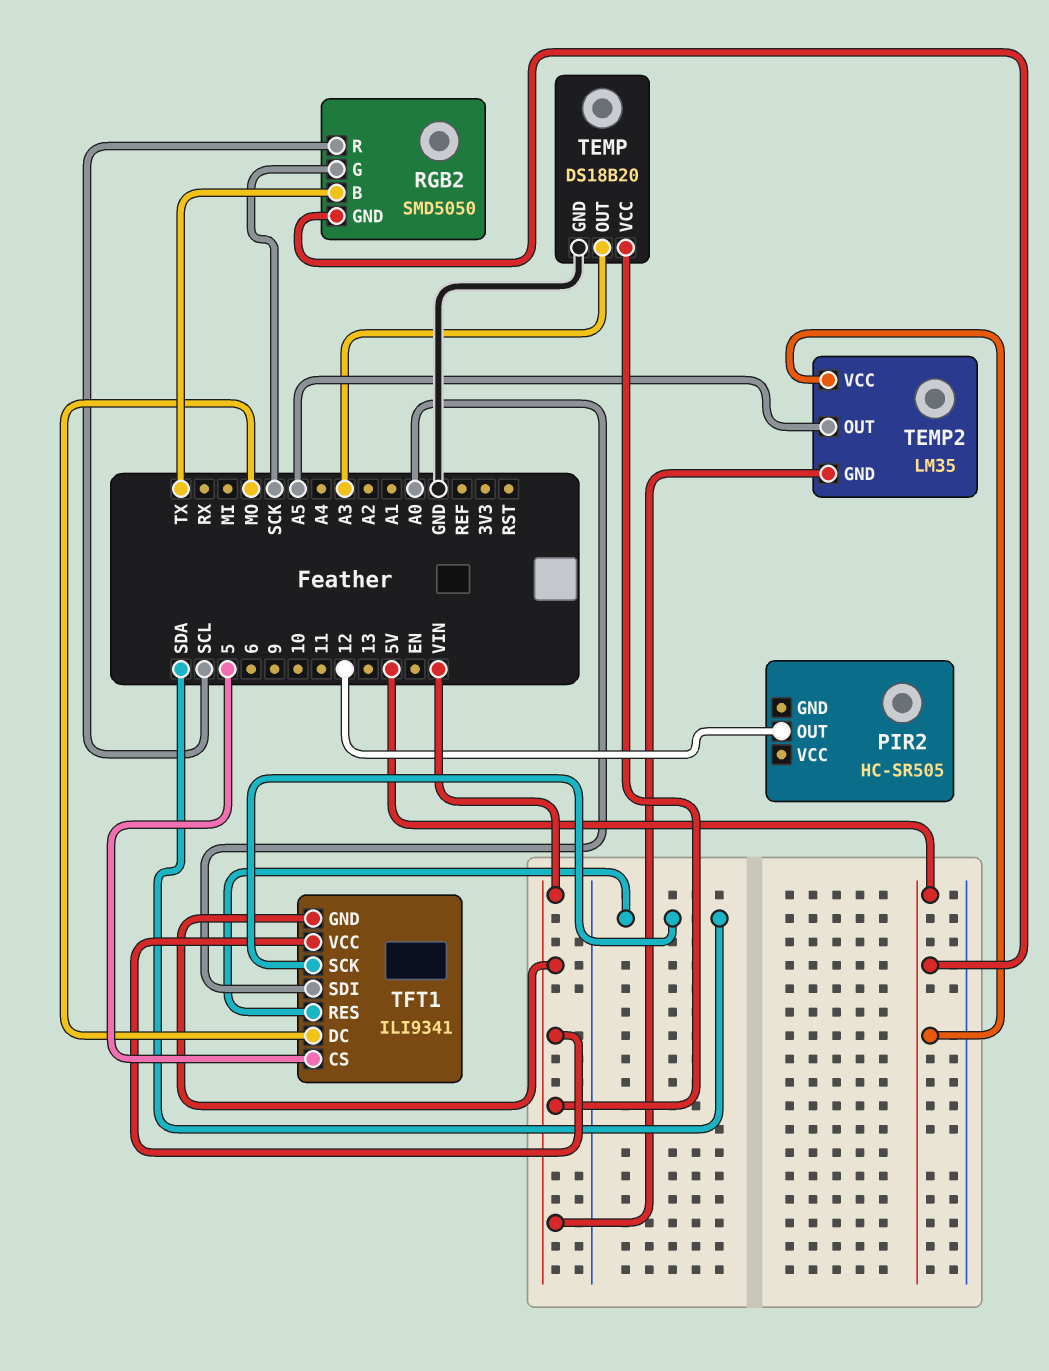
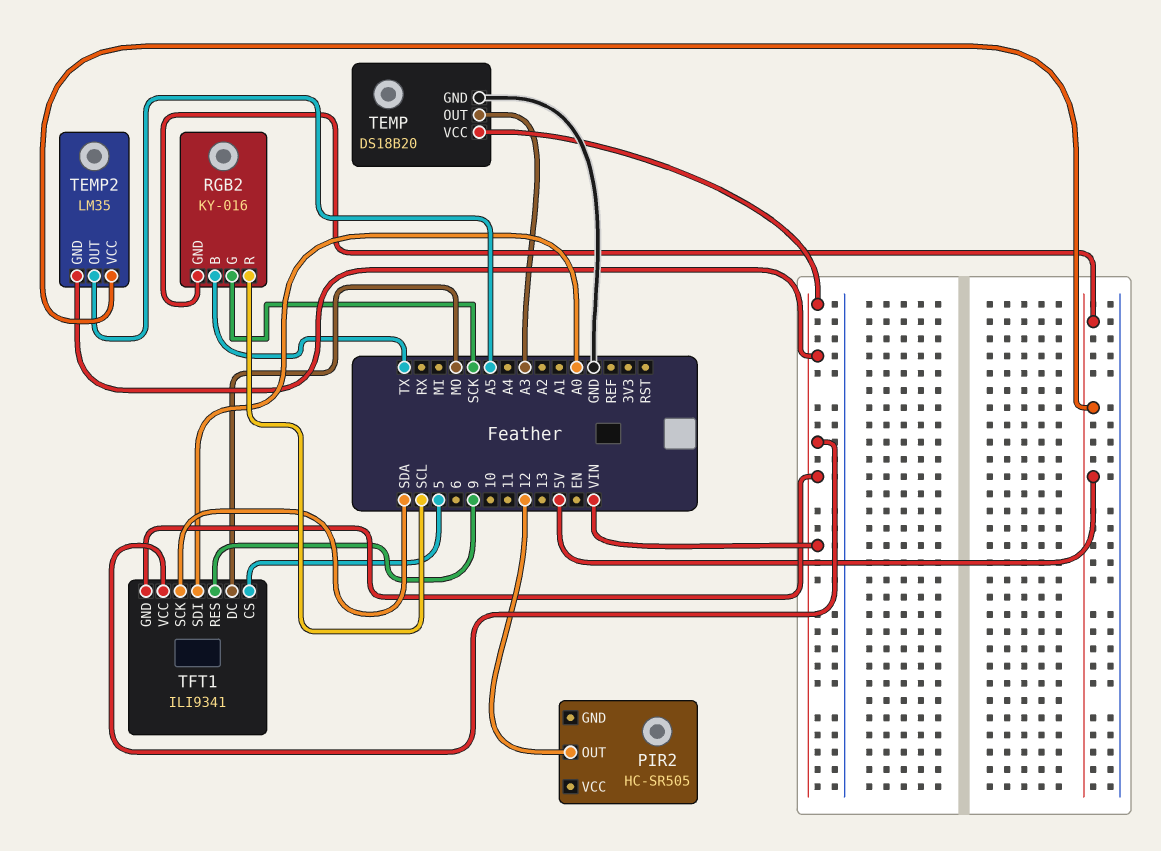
RGB2: SMD5050 -> KY-016
TFT1 pin RES: SDA -> 9

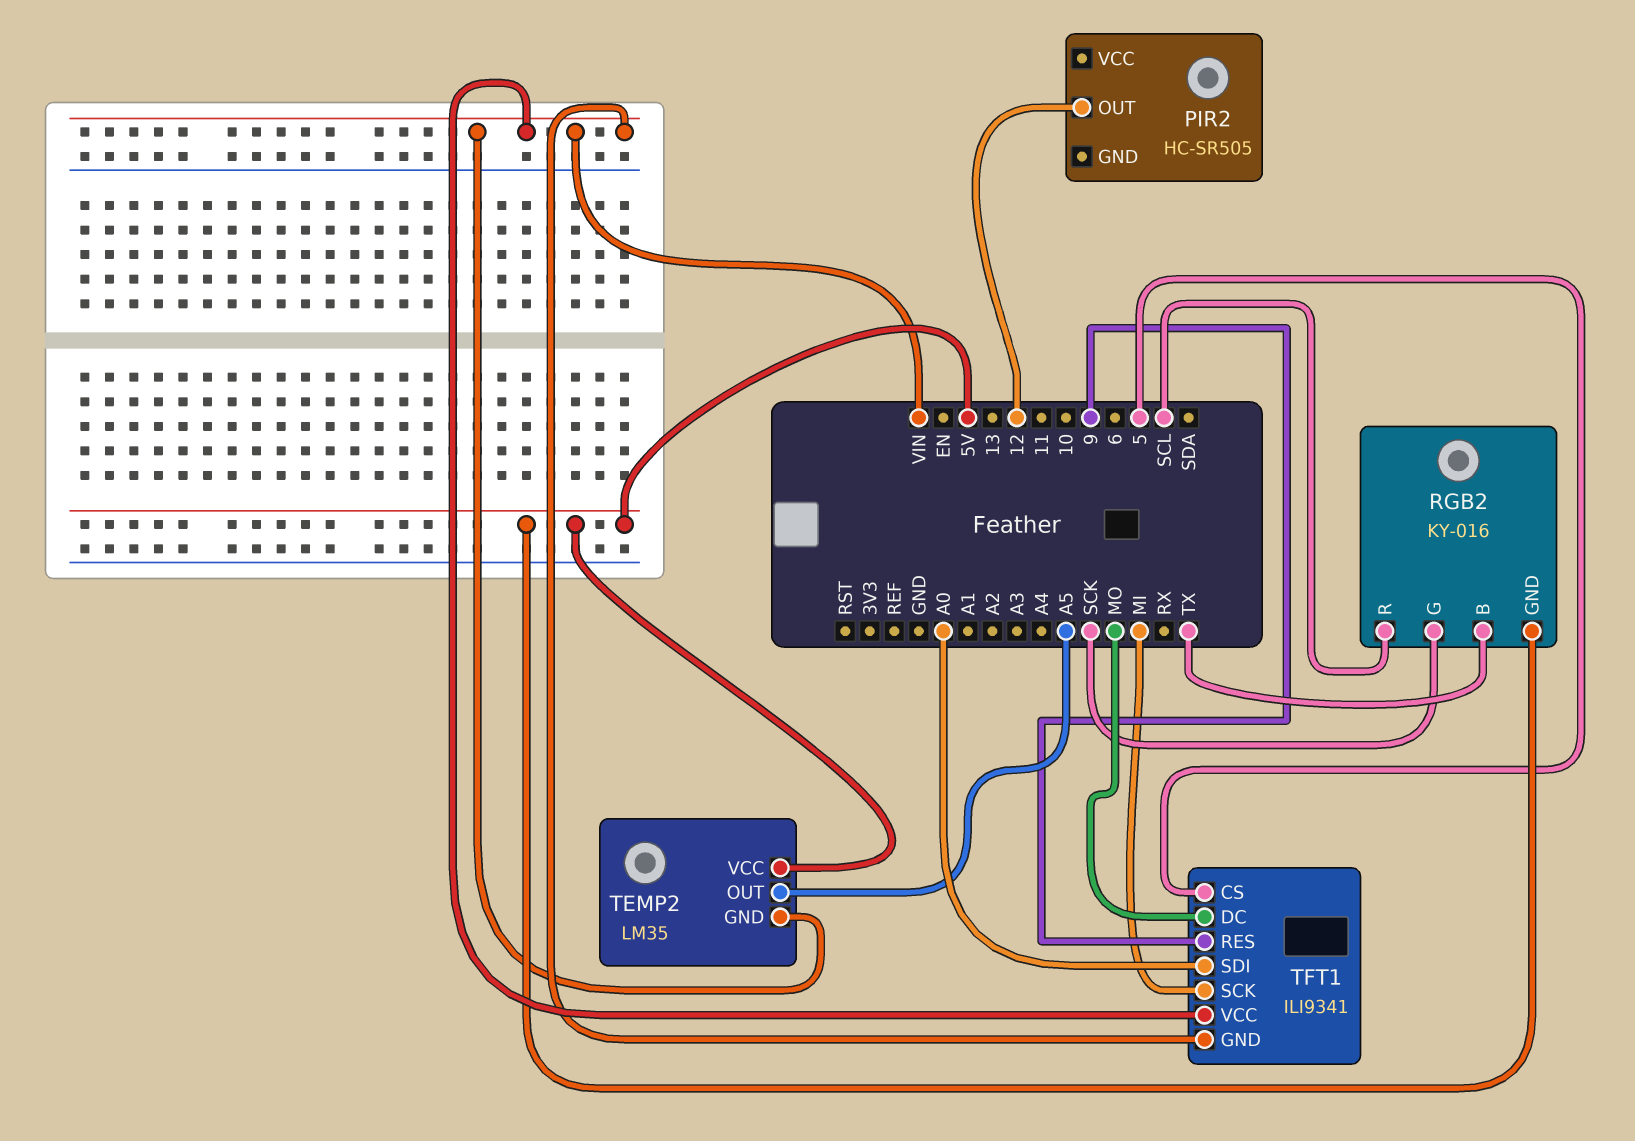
TEMP: DS18B20 -> none
TEMP pin GND: GND -> none
TEMP pin OUT: A3 -> none
TEMP pin VCC: VIN -> none
TFT1 pin SCK: SDA -> MI

